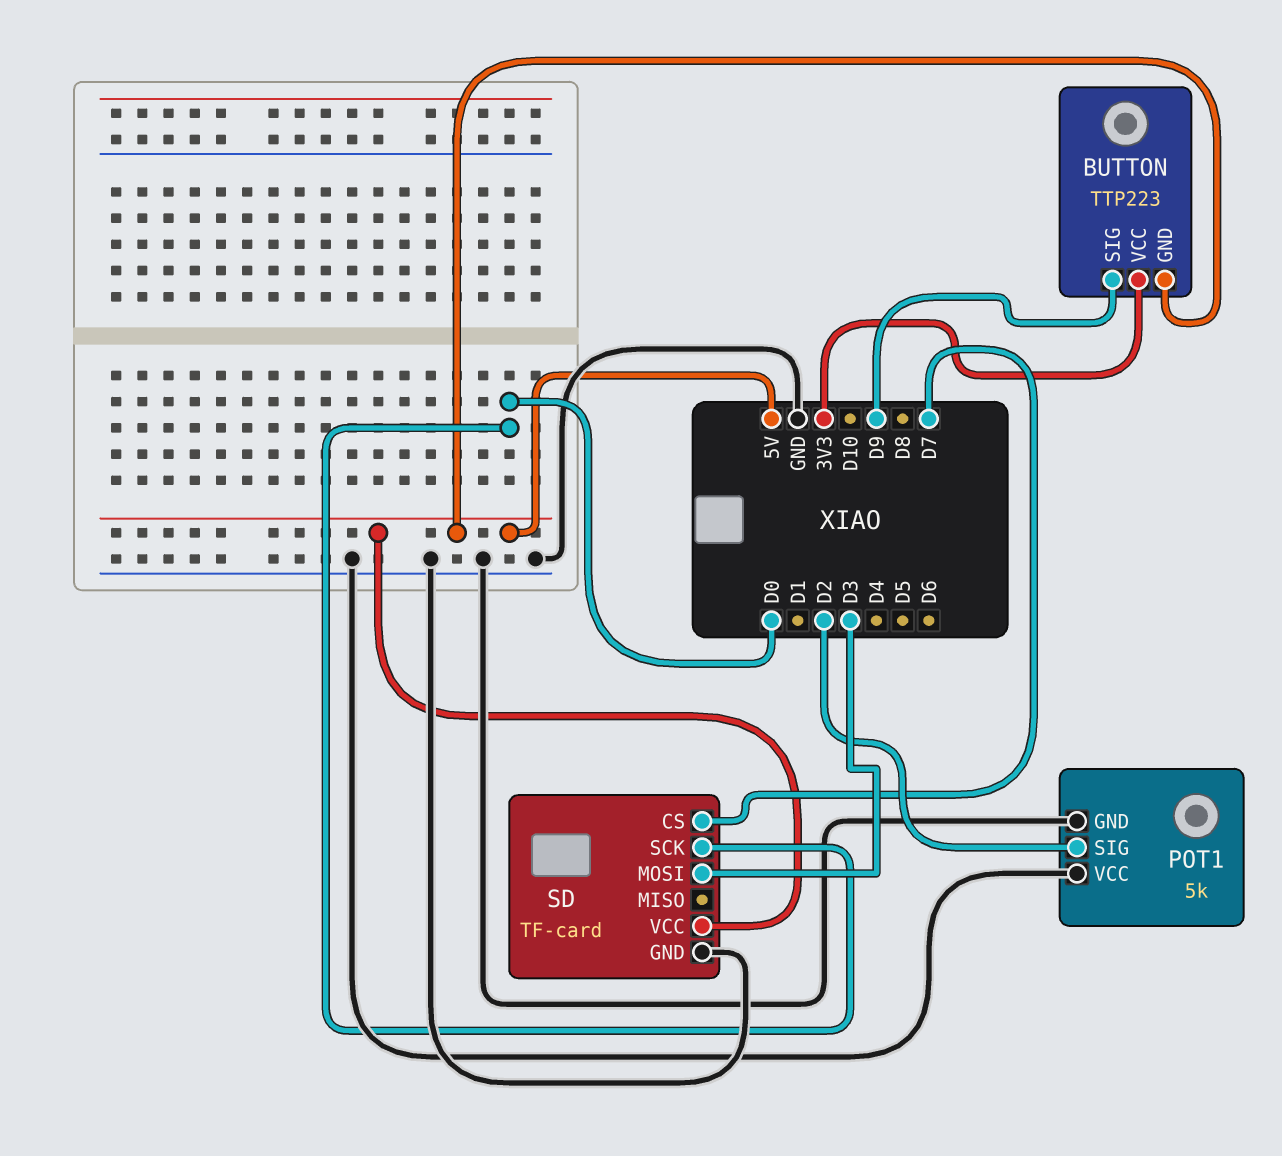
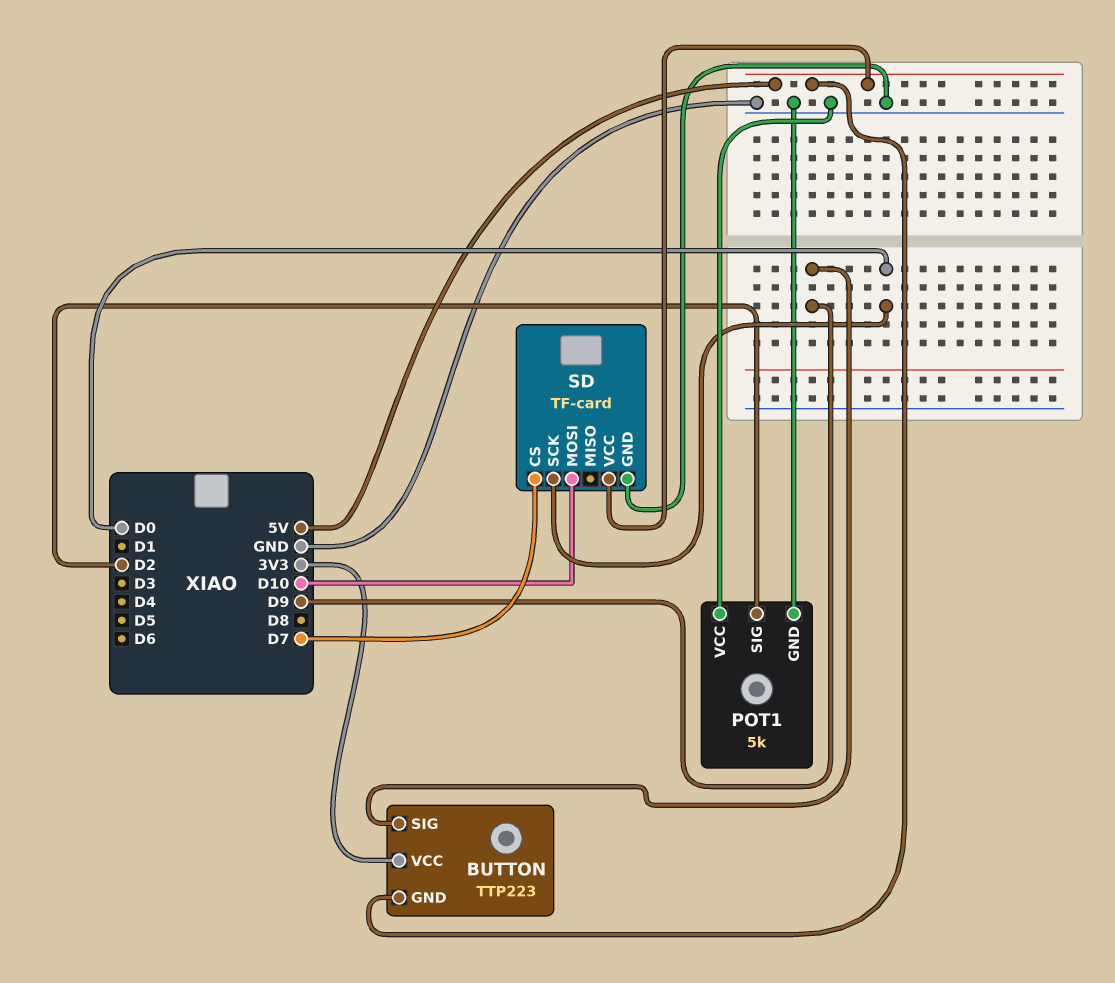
SD pin MOSI: D3 -> D10

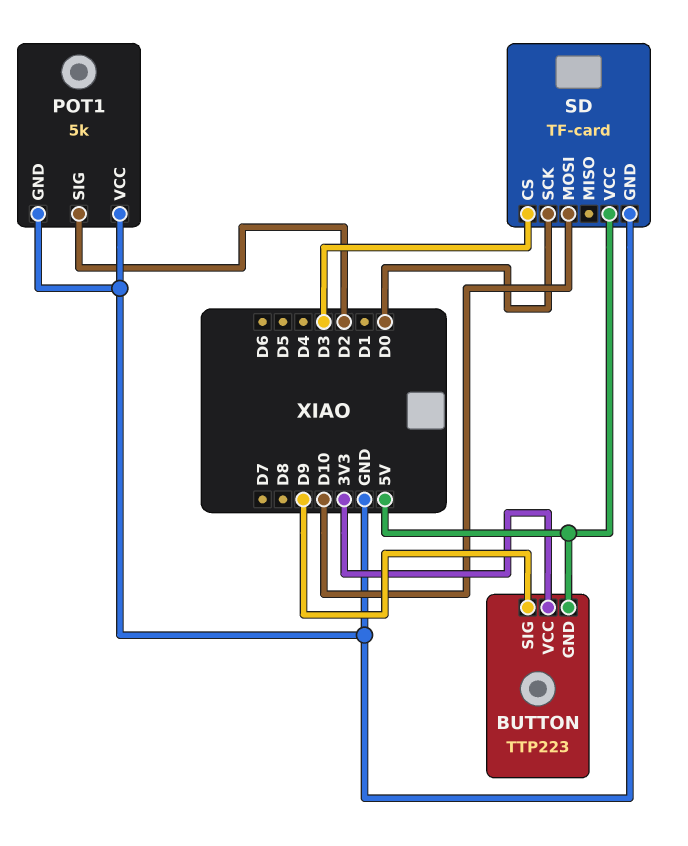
SD pin CS: D7 -> D3

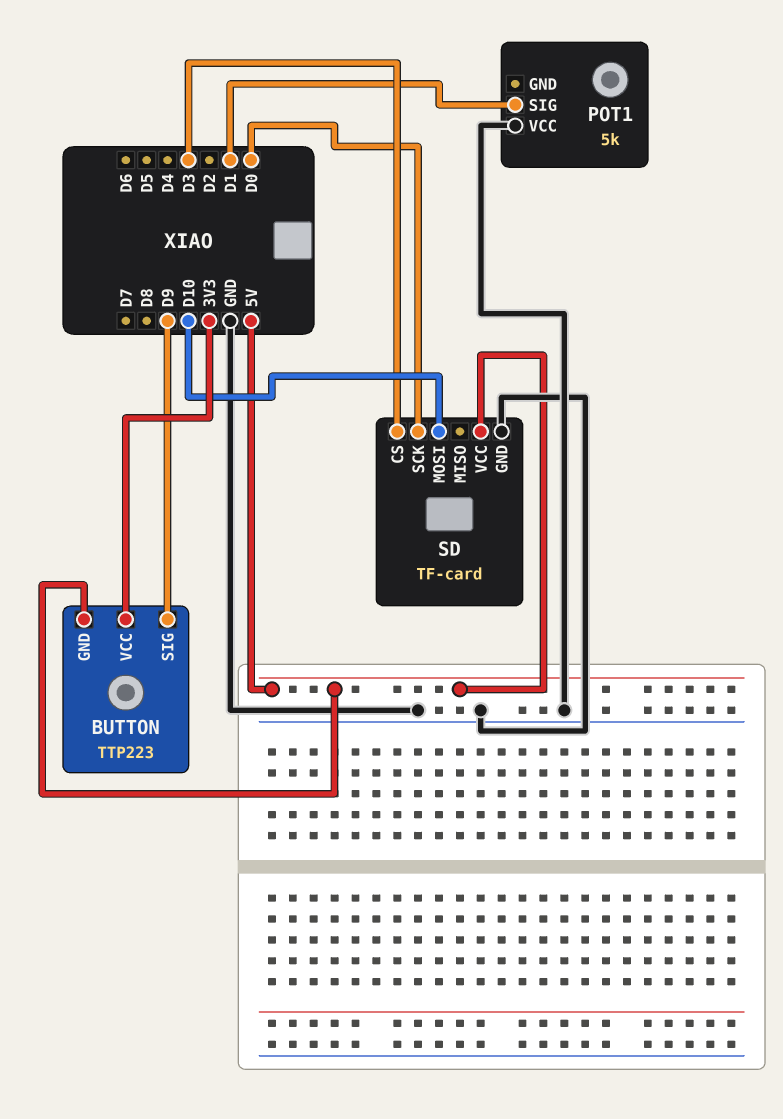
POT1 pin GND: GND -> none
POT1 pin SIG: D2 -> D1

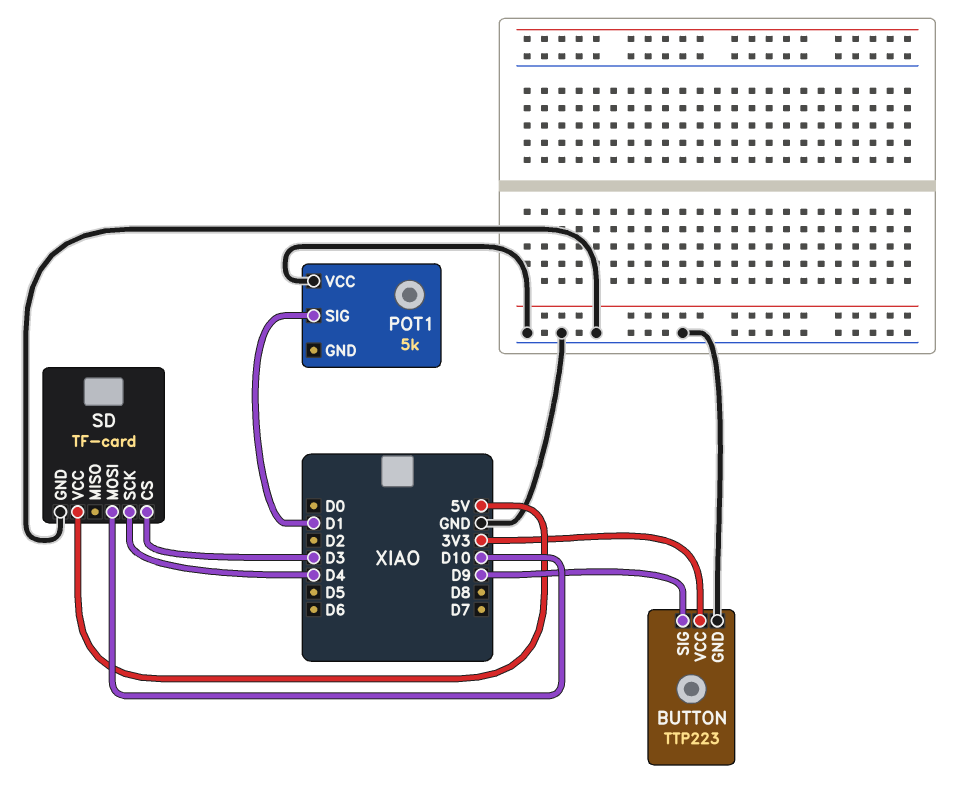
BUTTON pin GND: 5V -> GND
SD pin SCK: D0 -> D4

